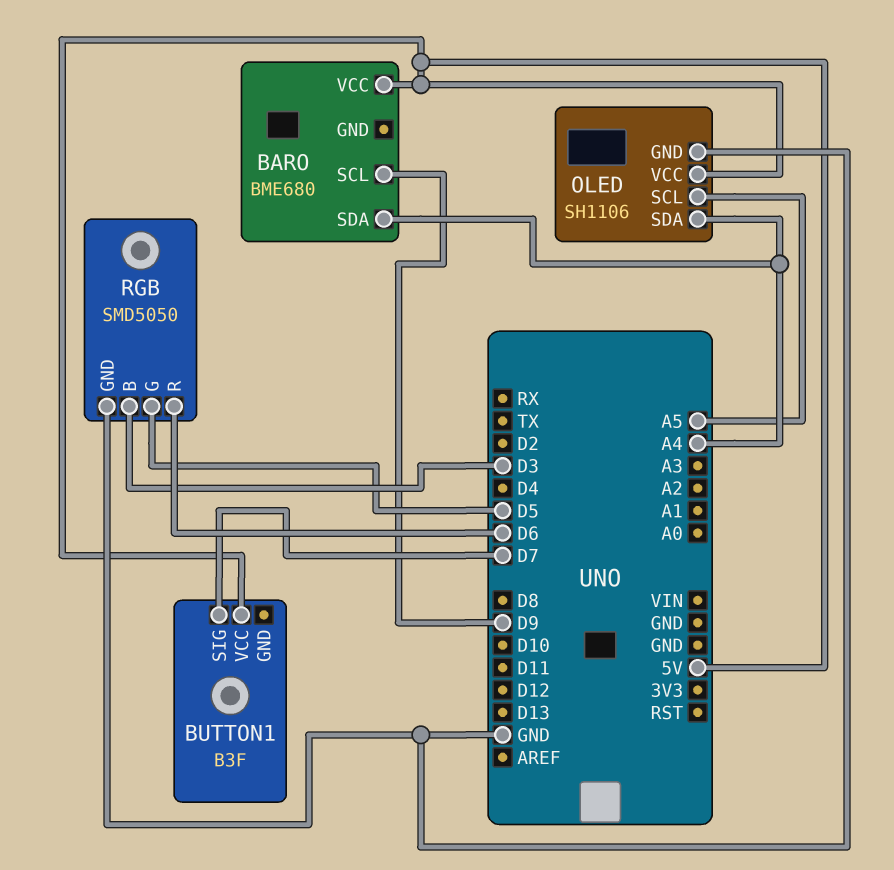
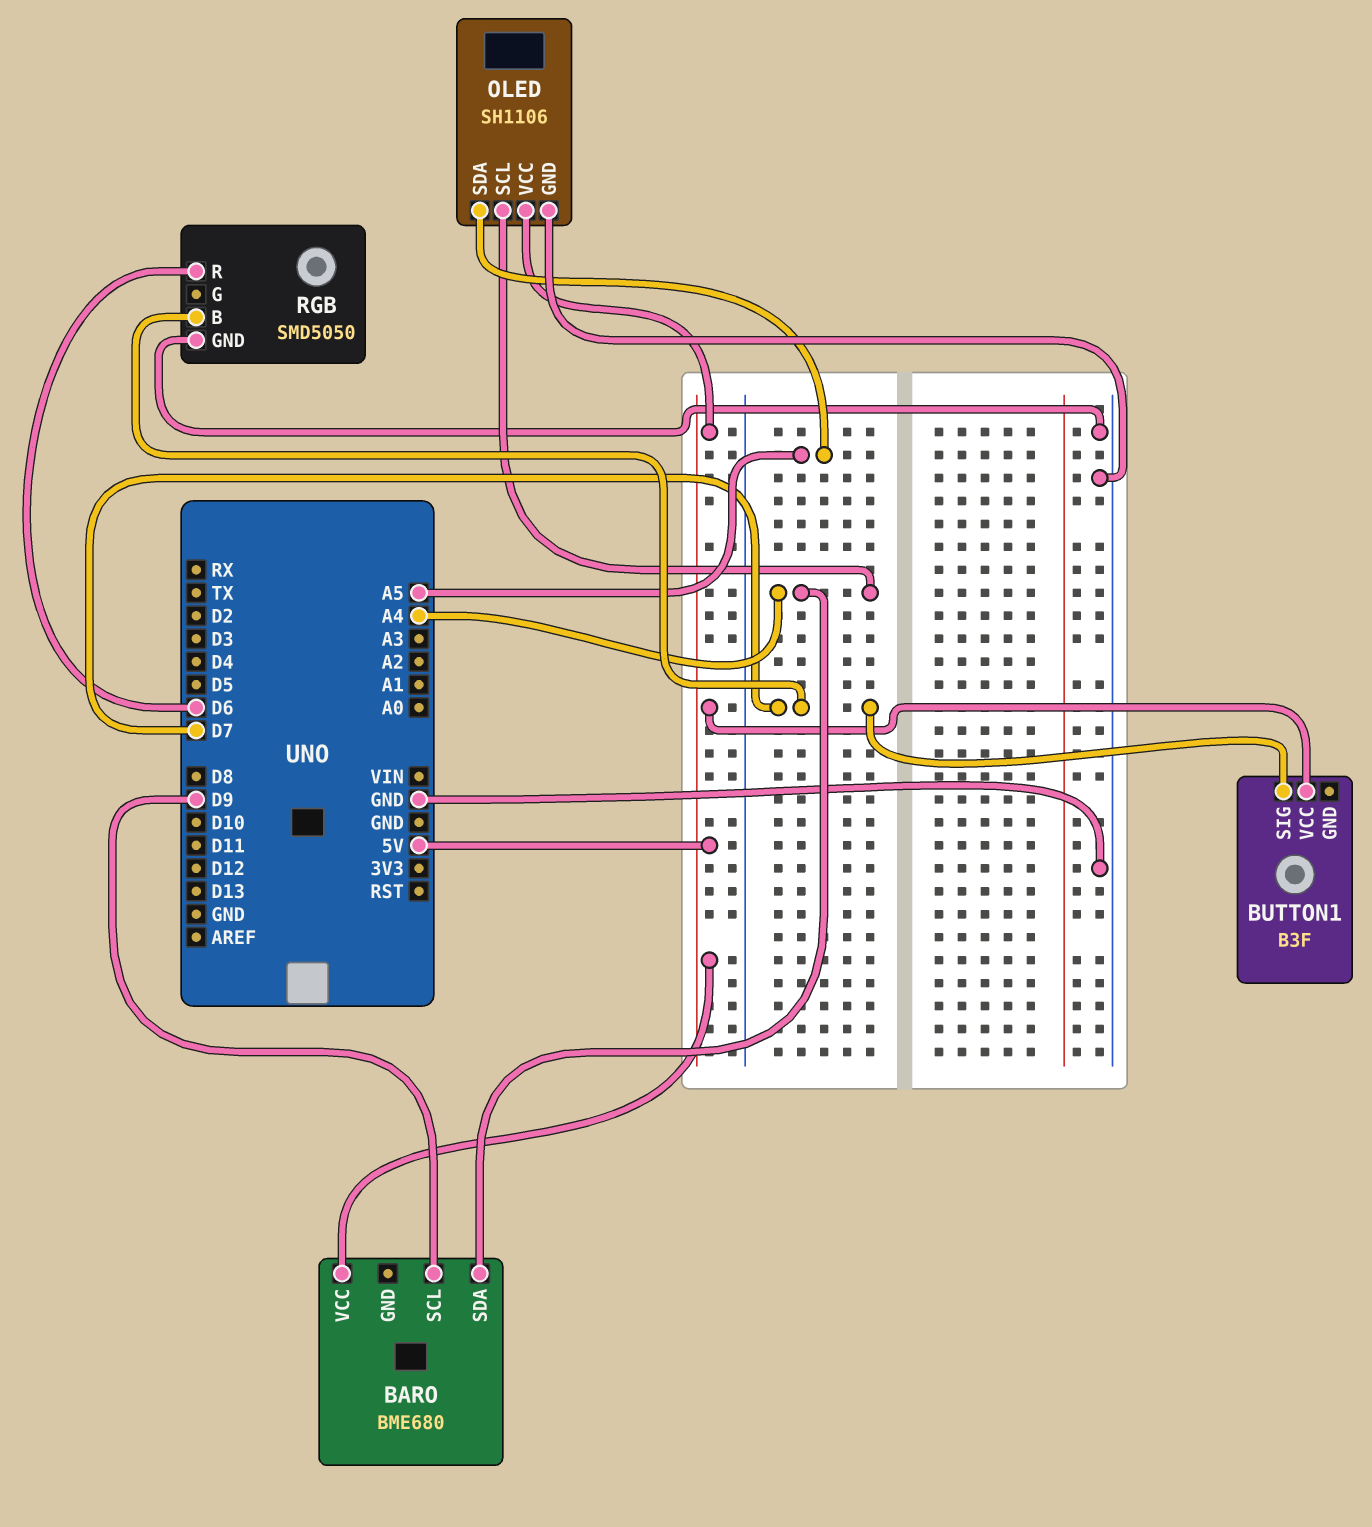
OLED pin SCL: A5 -> A4
OLED pin SDA: A4 -> A5
RGB pin B: D3 -> D7
RGB pin G: D5 -> none

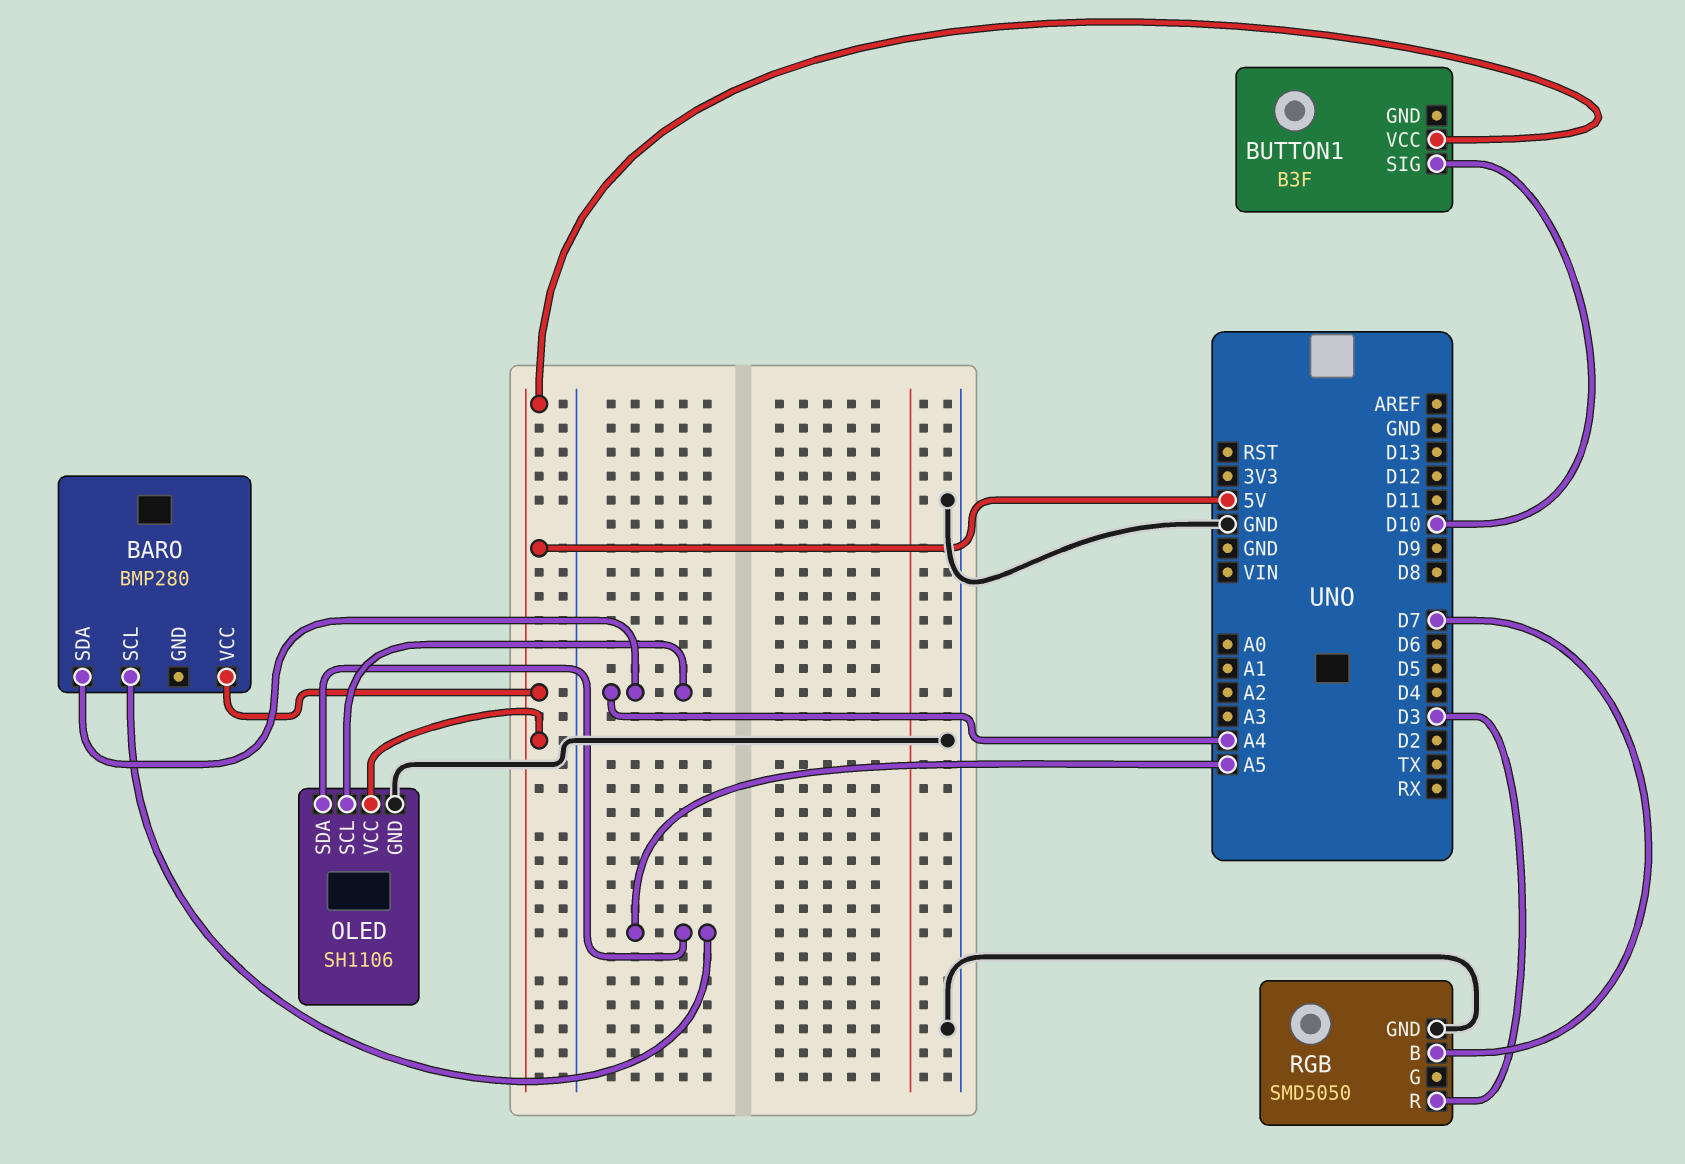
BARO: BME680 -> BMP280
BARO pin SCL: D9 -> A5
BUTTON1 pin SIG: D7 -> D10
RGB pin R: D6 -> D3

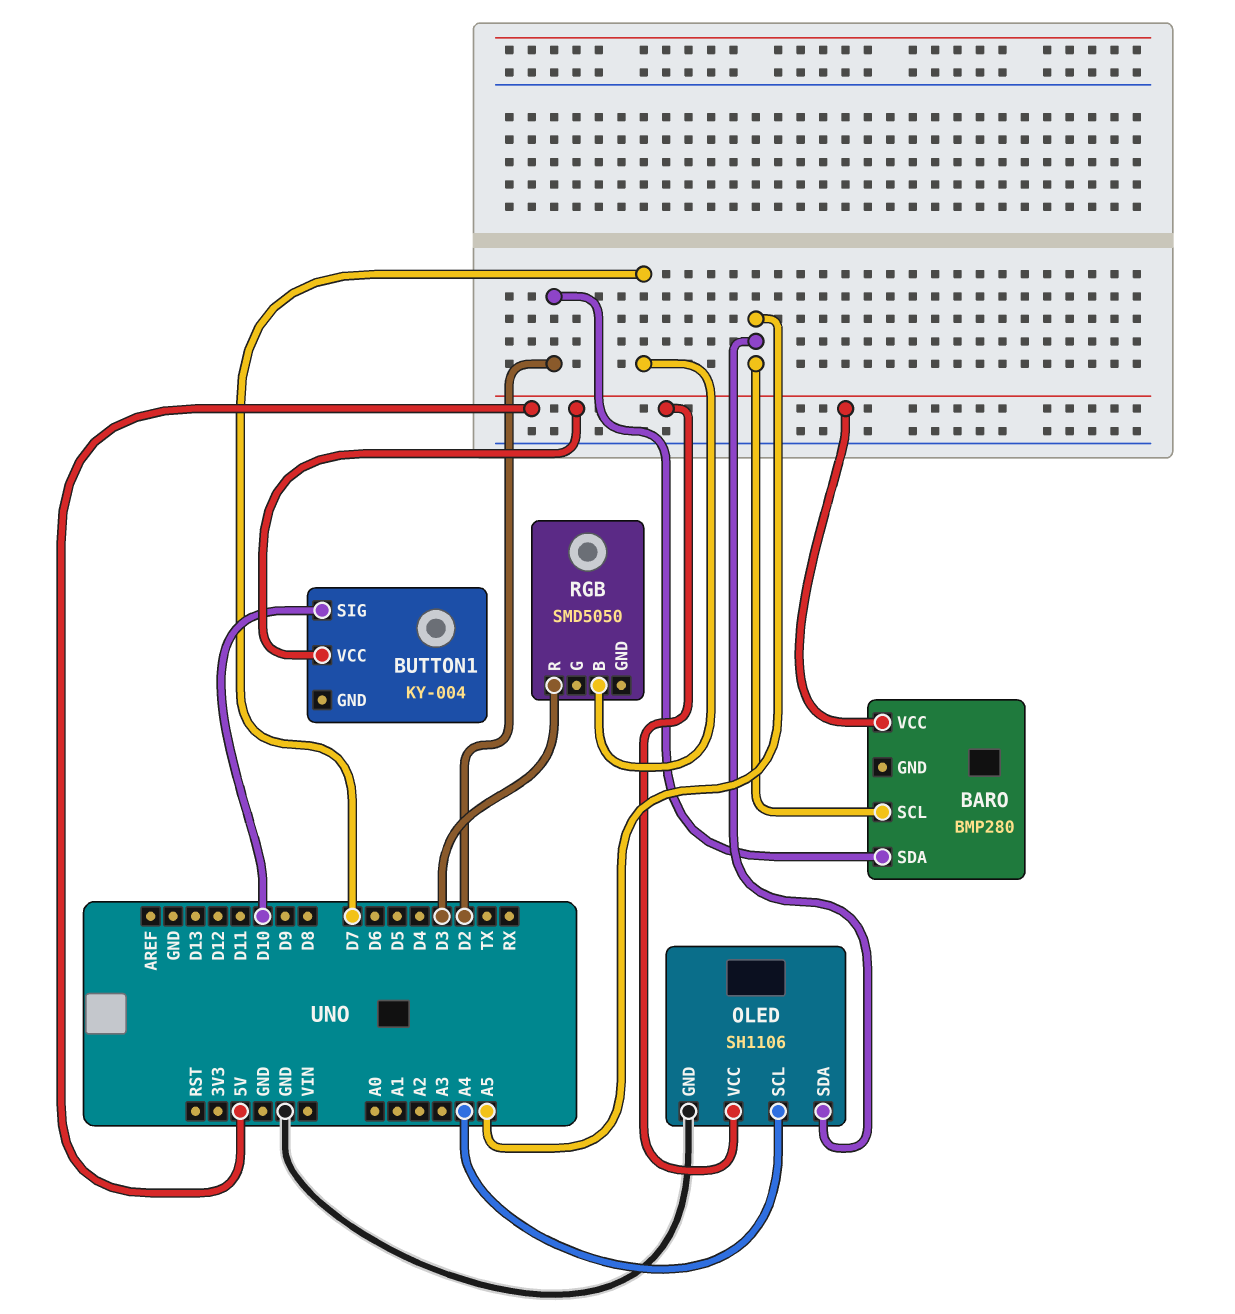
BARO pin SDA: A4 -> D2
BUTTON1: B3F -> KY-004
RGB pin GND: GND -> none

